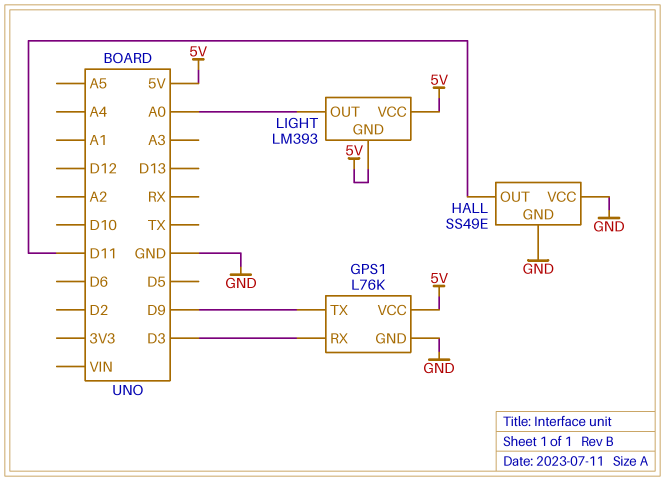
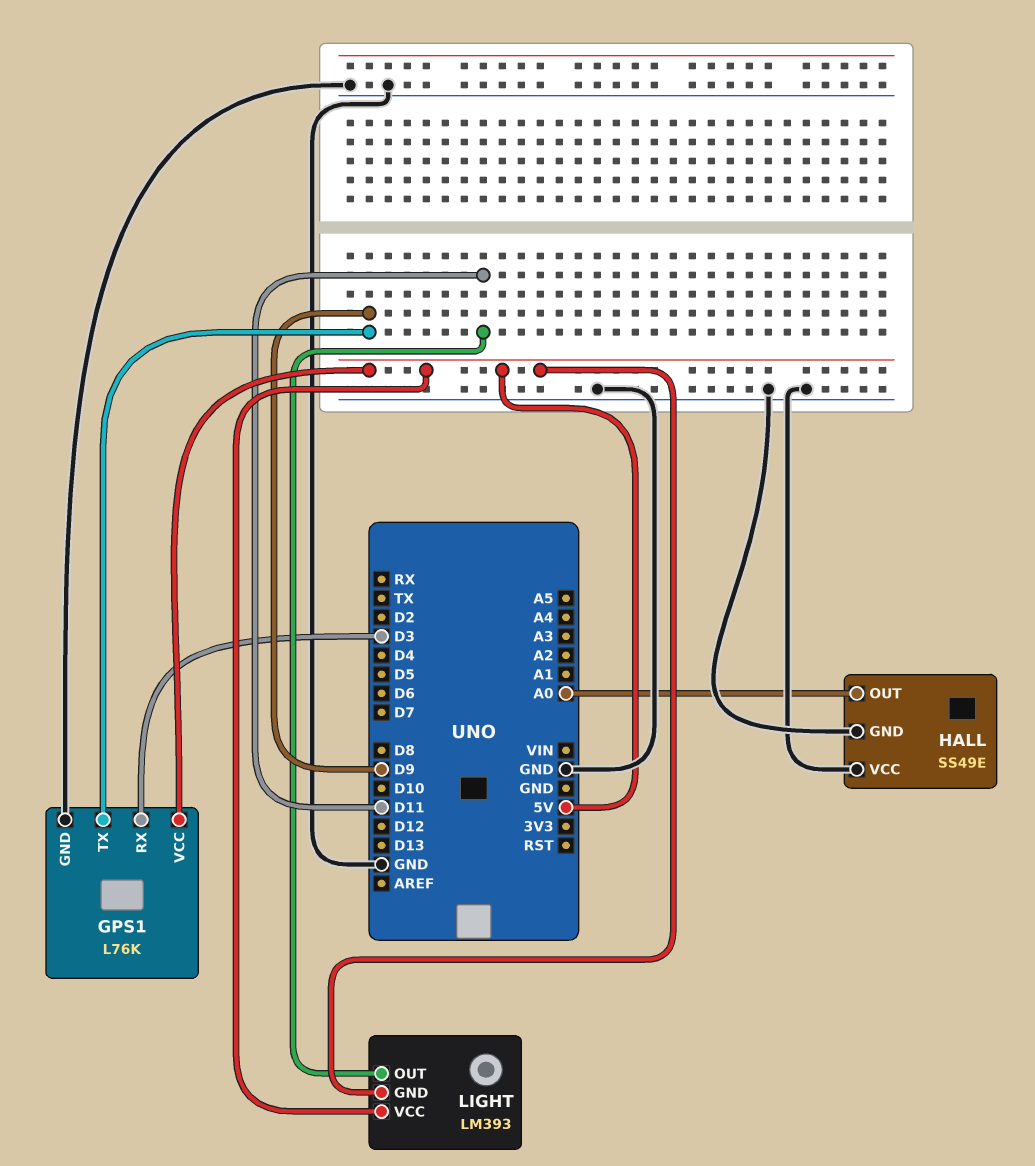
HALL pin OUT: D11 -> A0
LIGHT pin OUT: A0 -> D11

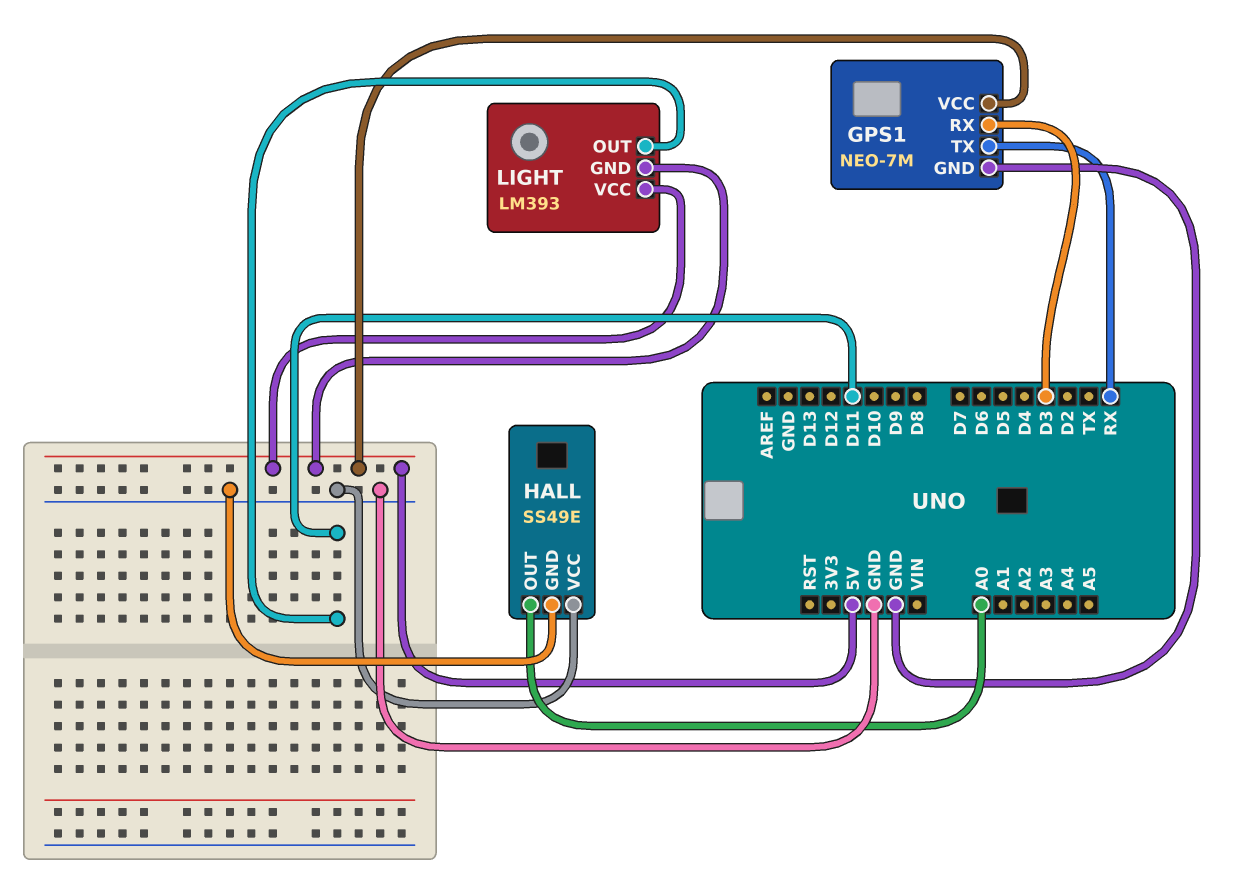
GPS1: L76K -> NEO-7M
GPS1 pin TX: D9 -> RX

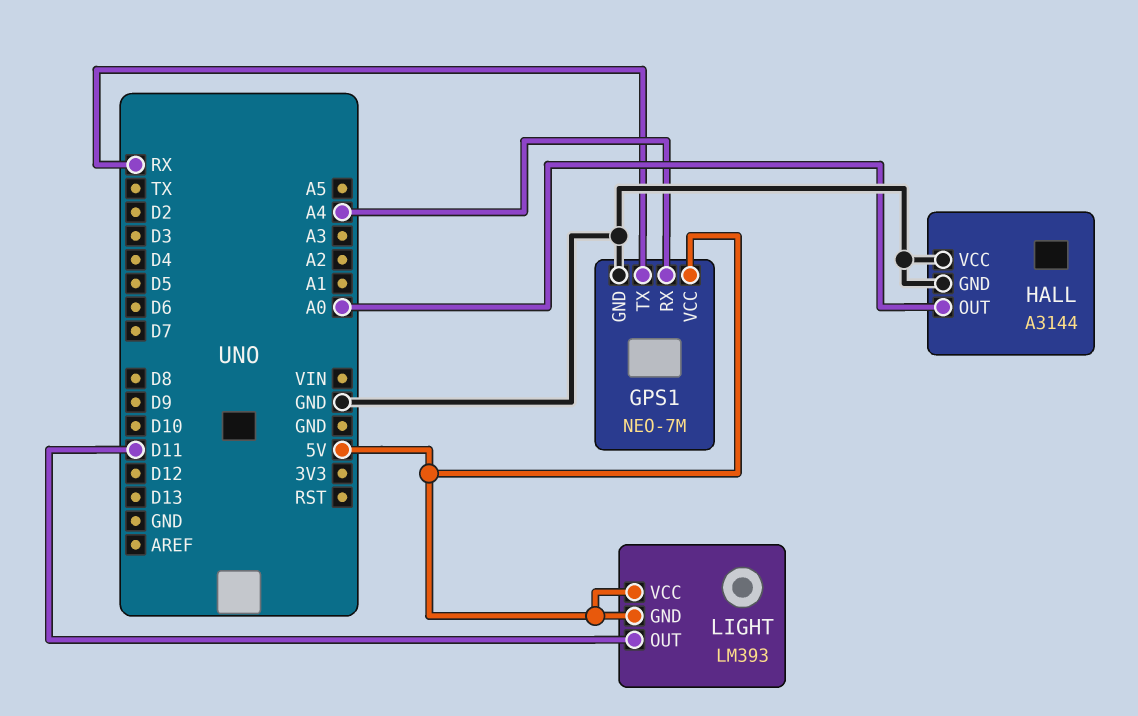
GPS1 pin RX: D3 -> A4
HALL: SS49E -> A3144

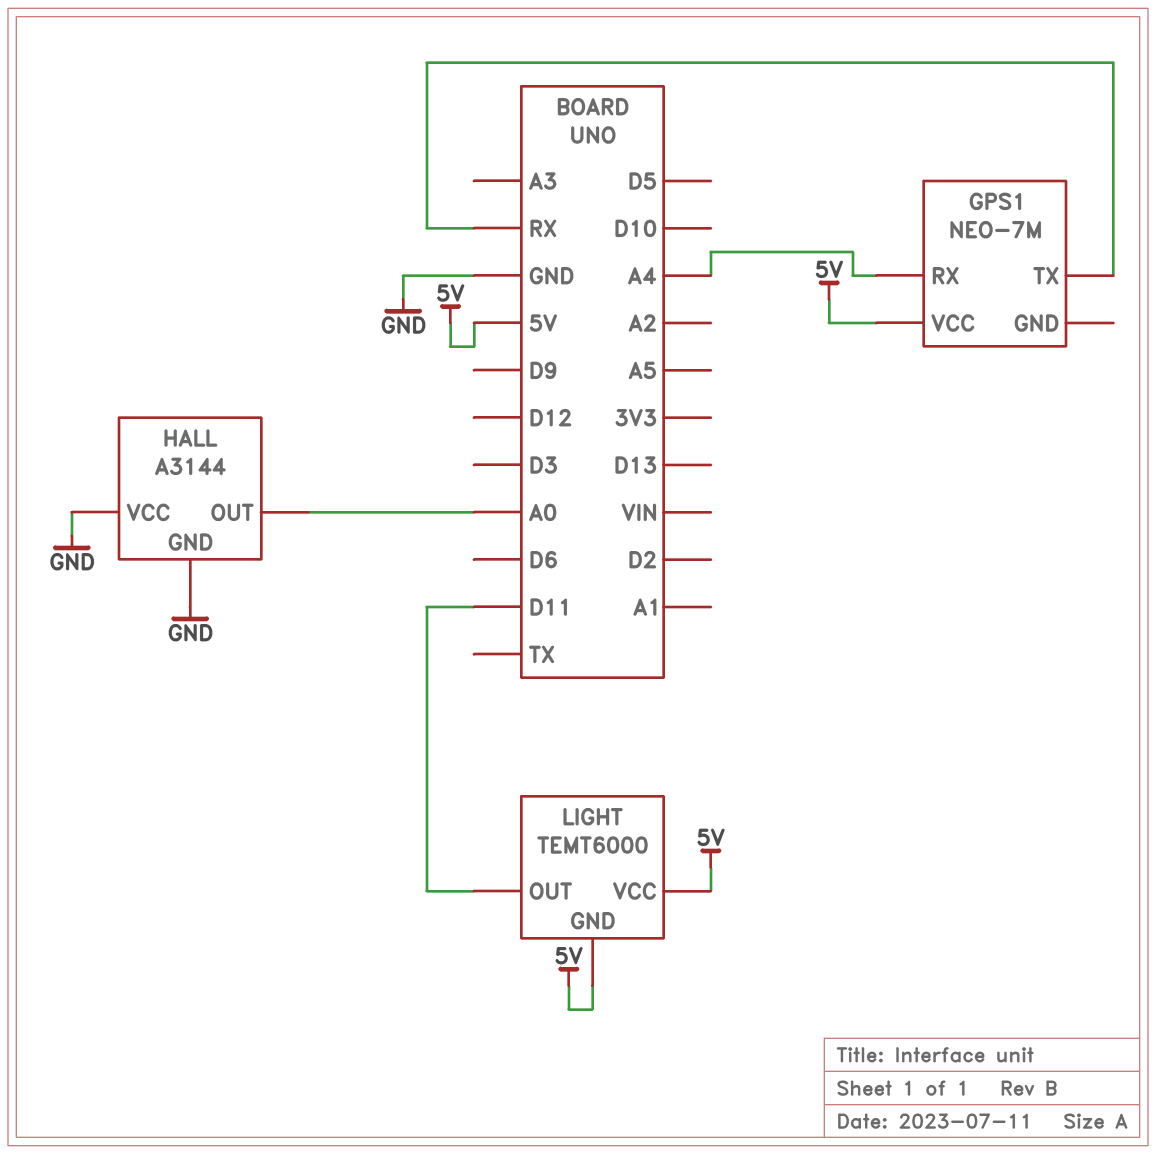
GPS1 pin GND: GND -> none
LIGHT: LM393 -> TEMT6000

